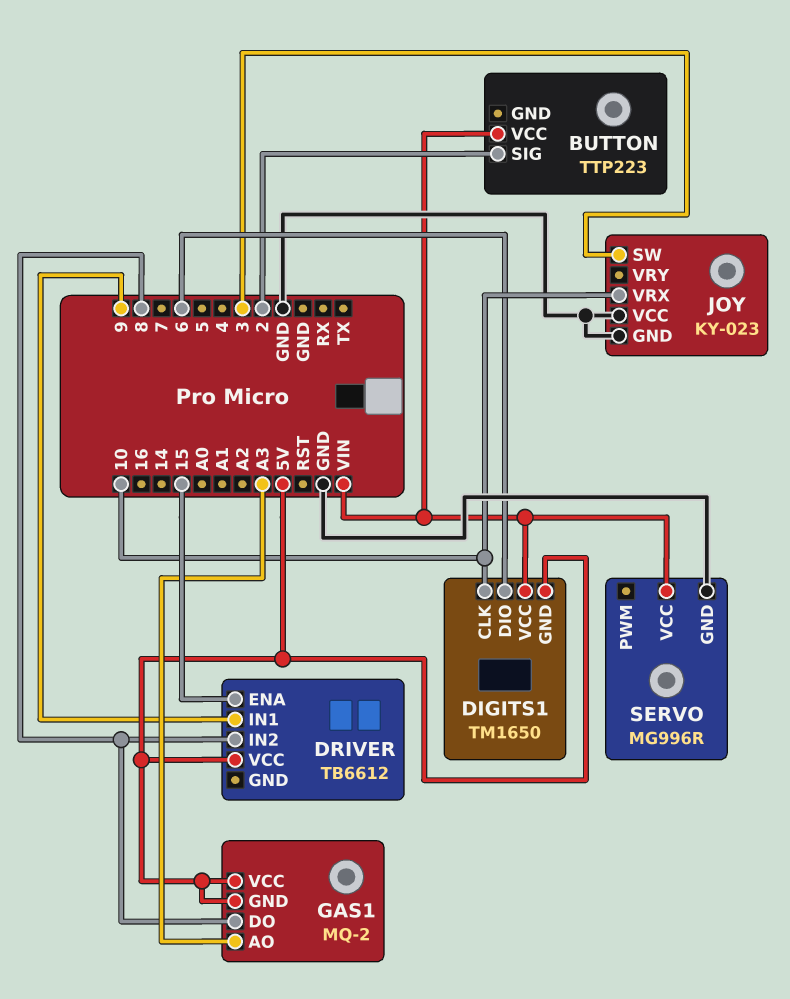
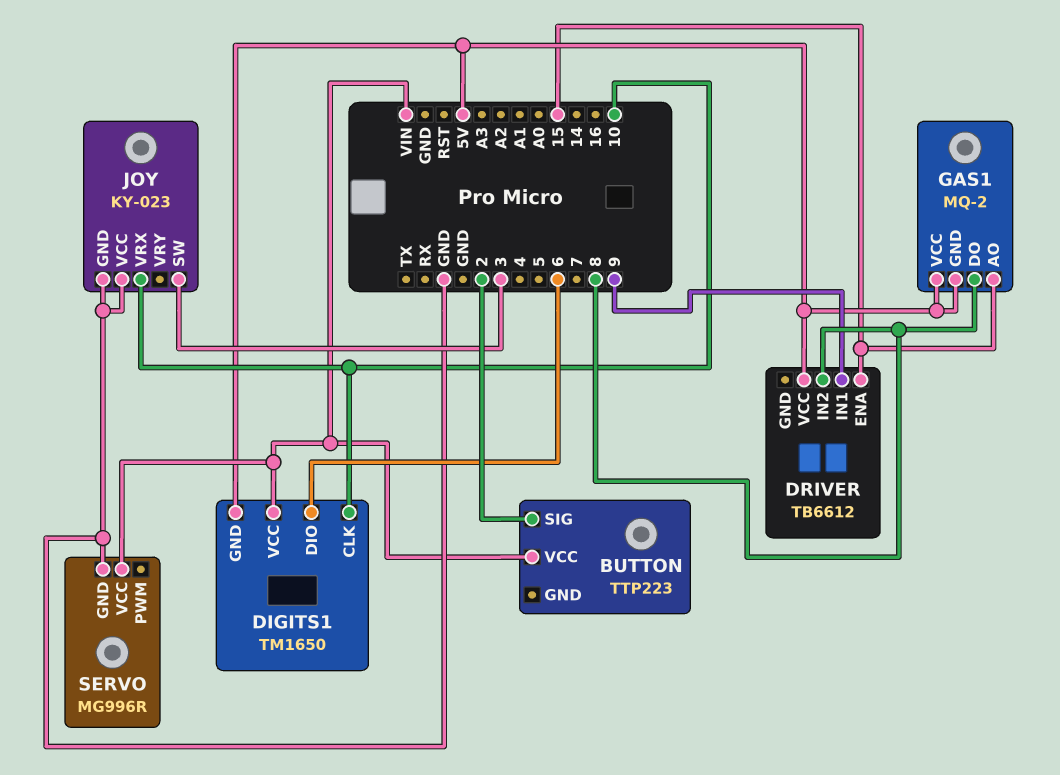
GAS1 pin AO: A3 -> 15

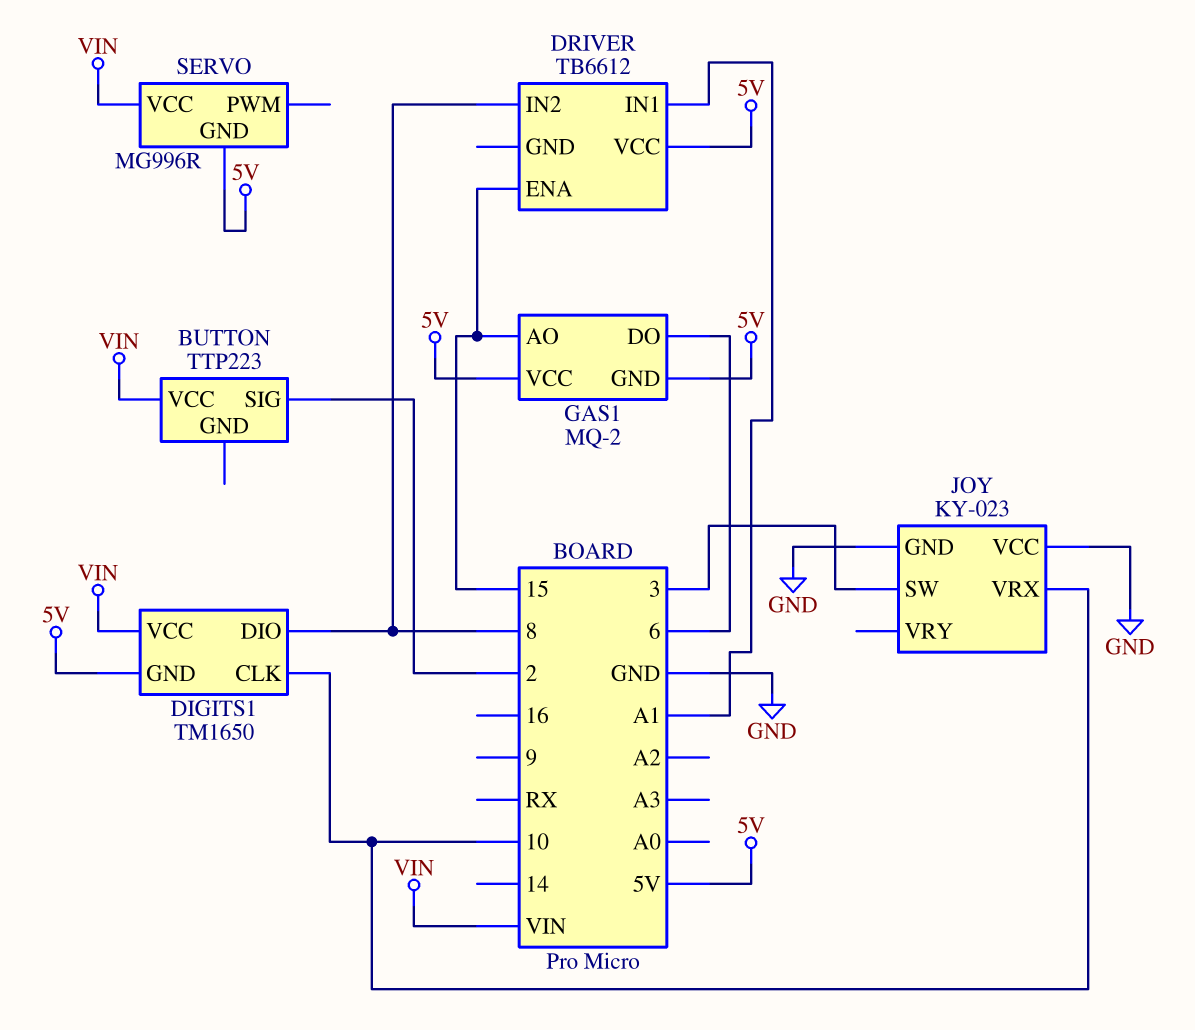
DIGITS1 pin DIO: 6 -> 8
DRIVER pin IN1: 9 -> A1
GAS1 pin DO: 8 -> 6
SERVO pin GND: GND -> 5V

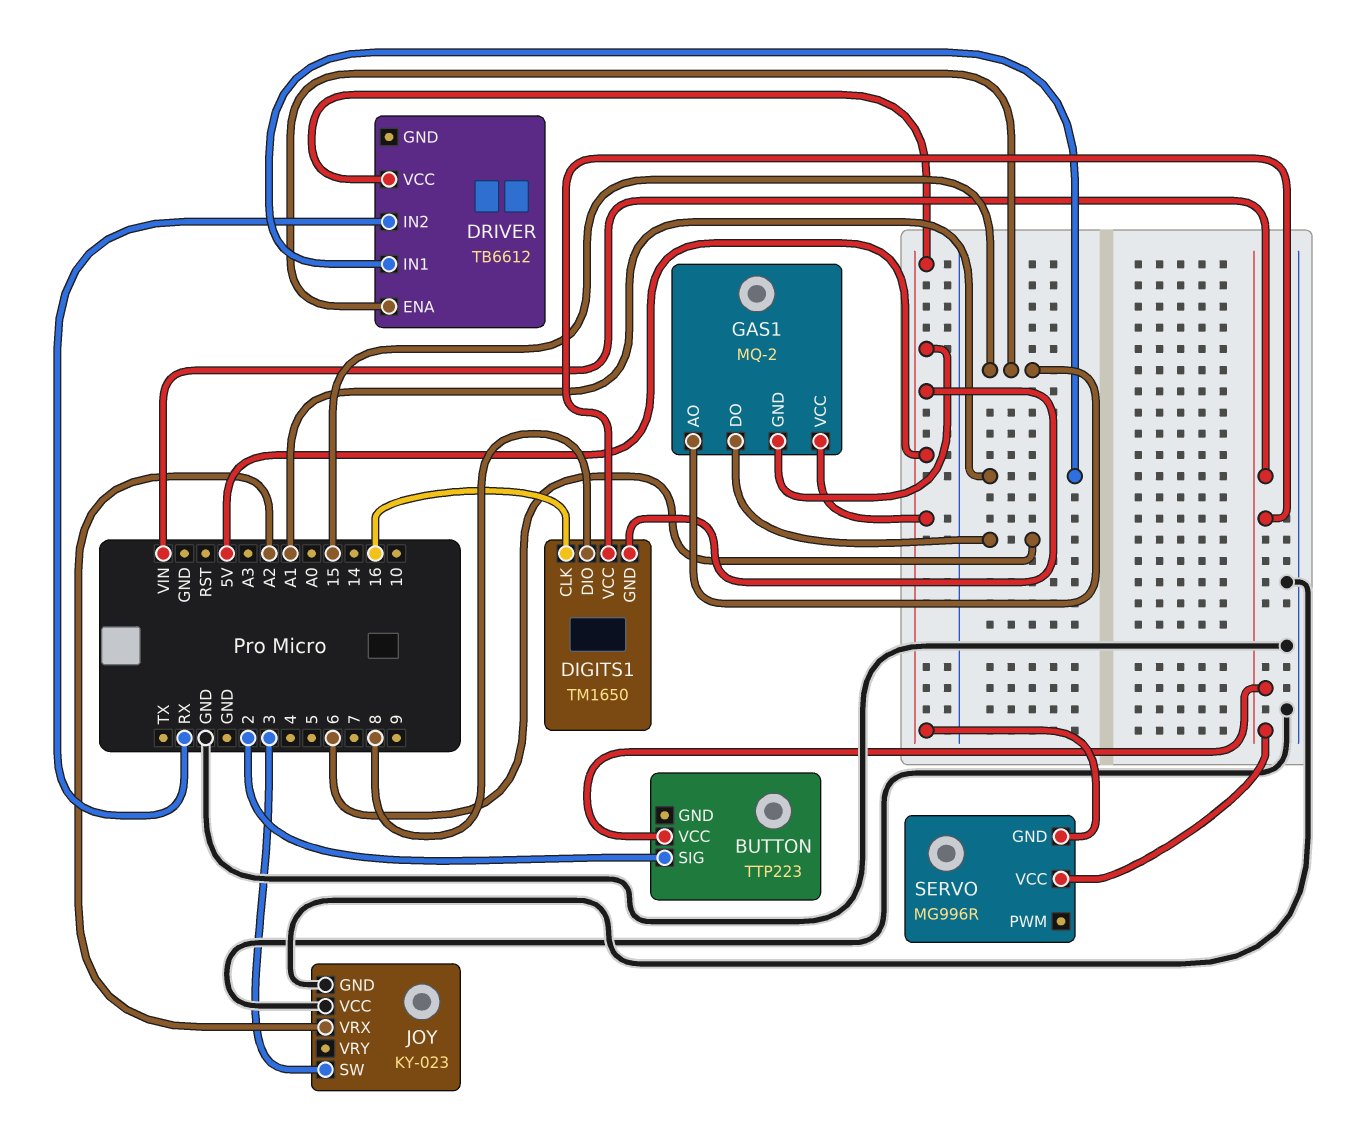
DIGITS1 pin CLK: 10 -> 16
DRIVER pin IN2: 8 -> RX
JOY pin VRX: 10 -> A2

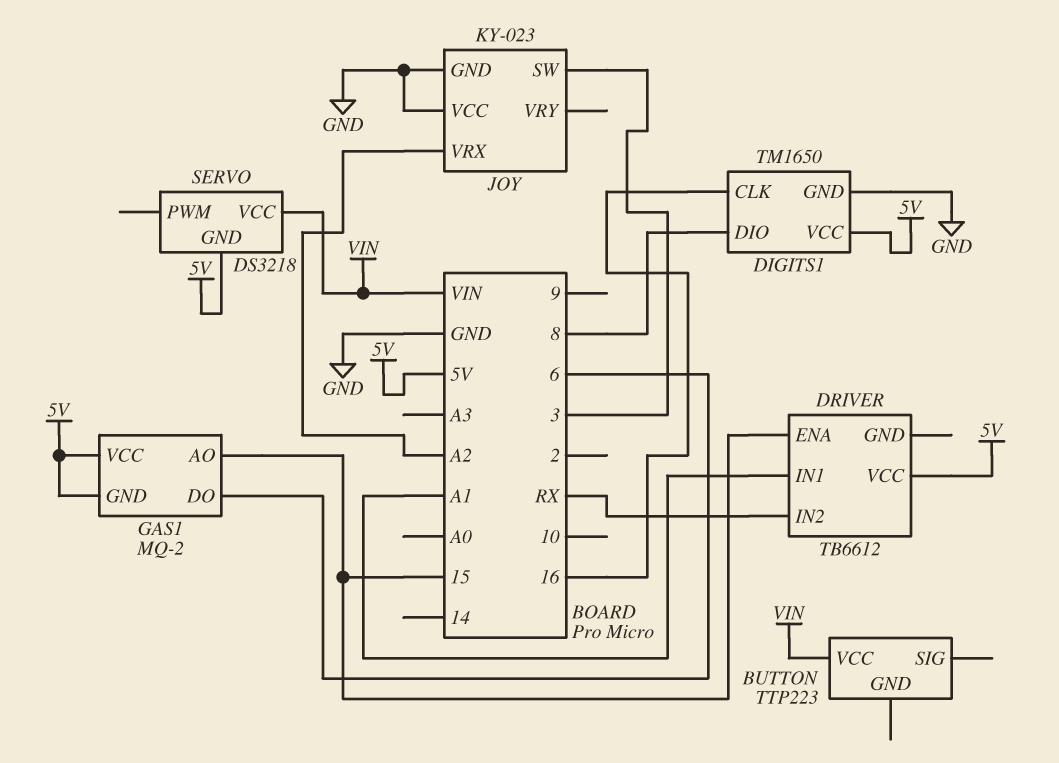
BUTTON pin SIG: 2 -> none
DIGITS1 pin GND: 5V -> GND
DIGITS1 pin VCC: VIN -> 5V
SERVO: MG996R -> DS3218

